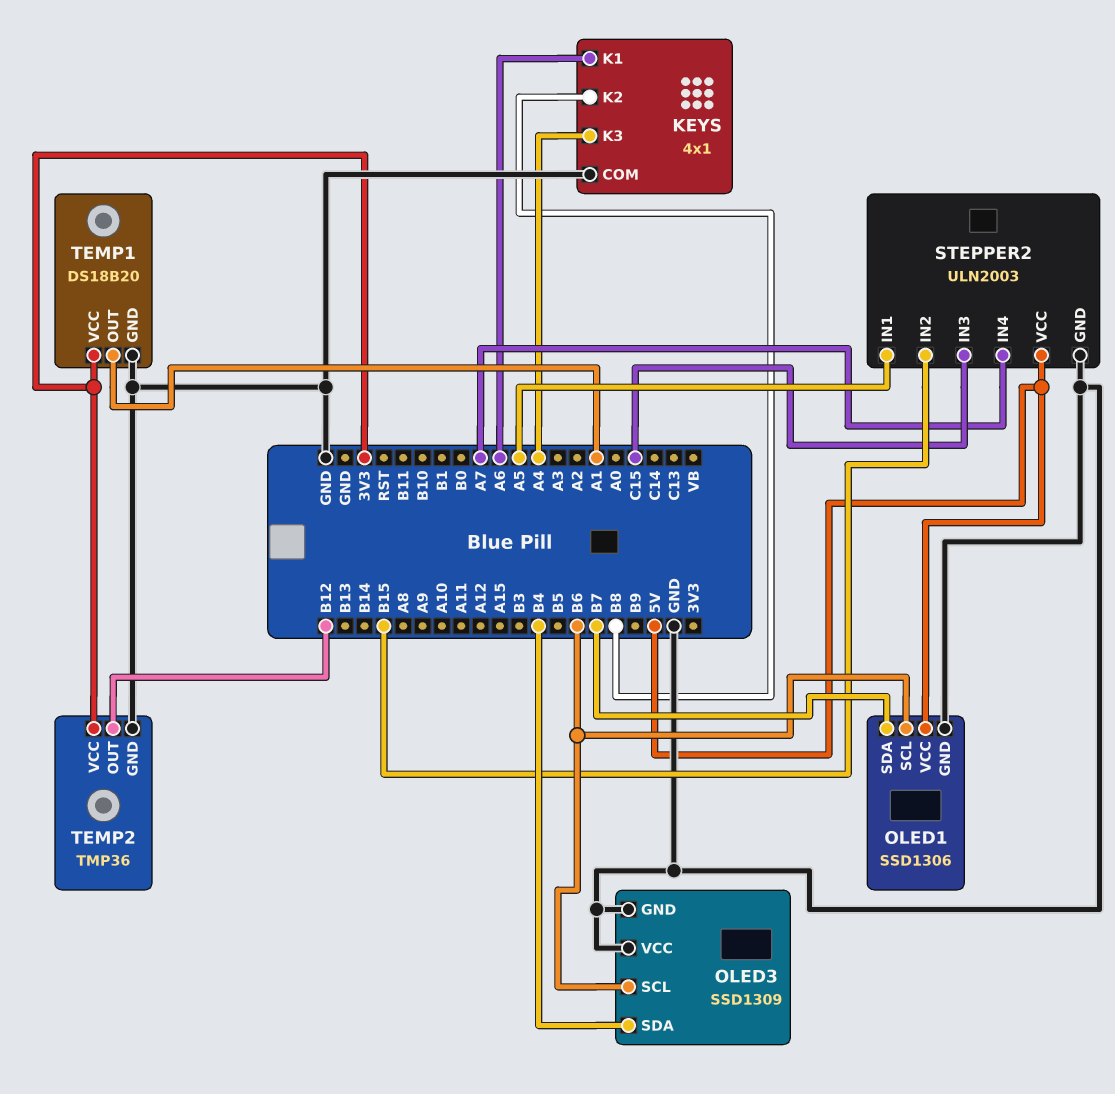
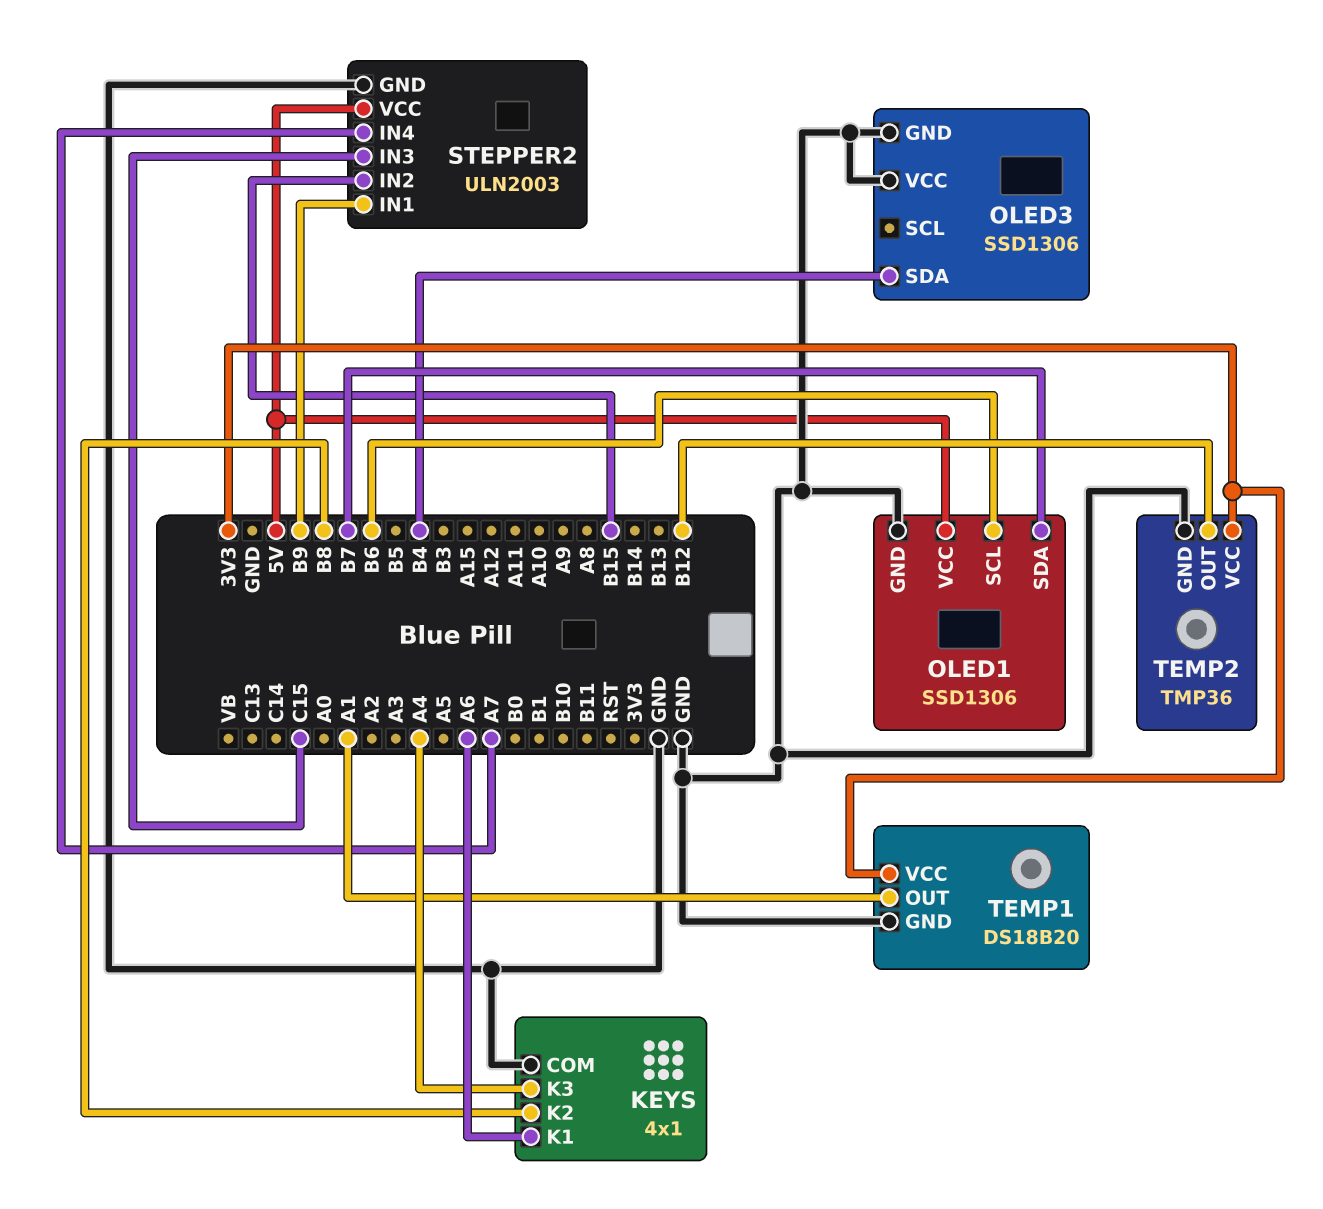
OLED3: SSD1309 -> SSD1306
OLED3 pin SCL: B6 -> none
STEPPER2 pin IN1: A5 -> B9

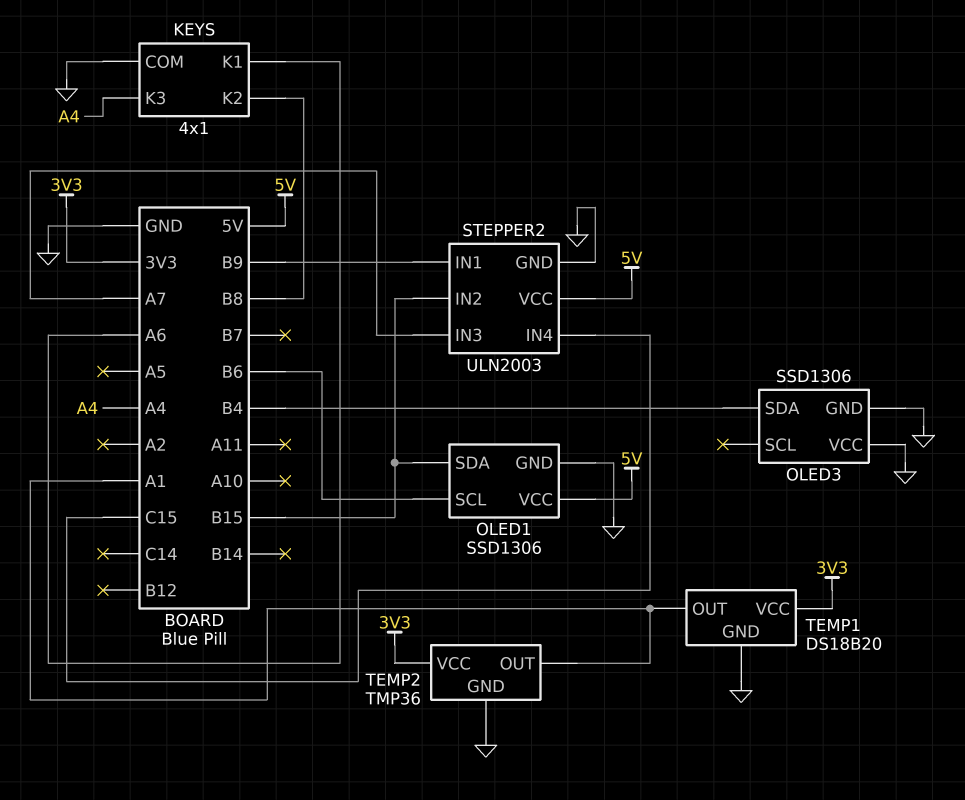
OLED1 pin SDA: B7 -> B15
STEPPER2 pin IN3: C15 -> A7
STEPPER2 pin IN4: A7 -> C15
TEMP2 pin OUT: B12 -> A1

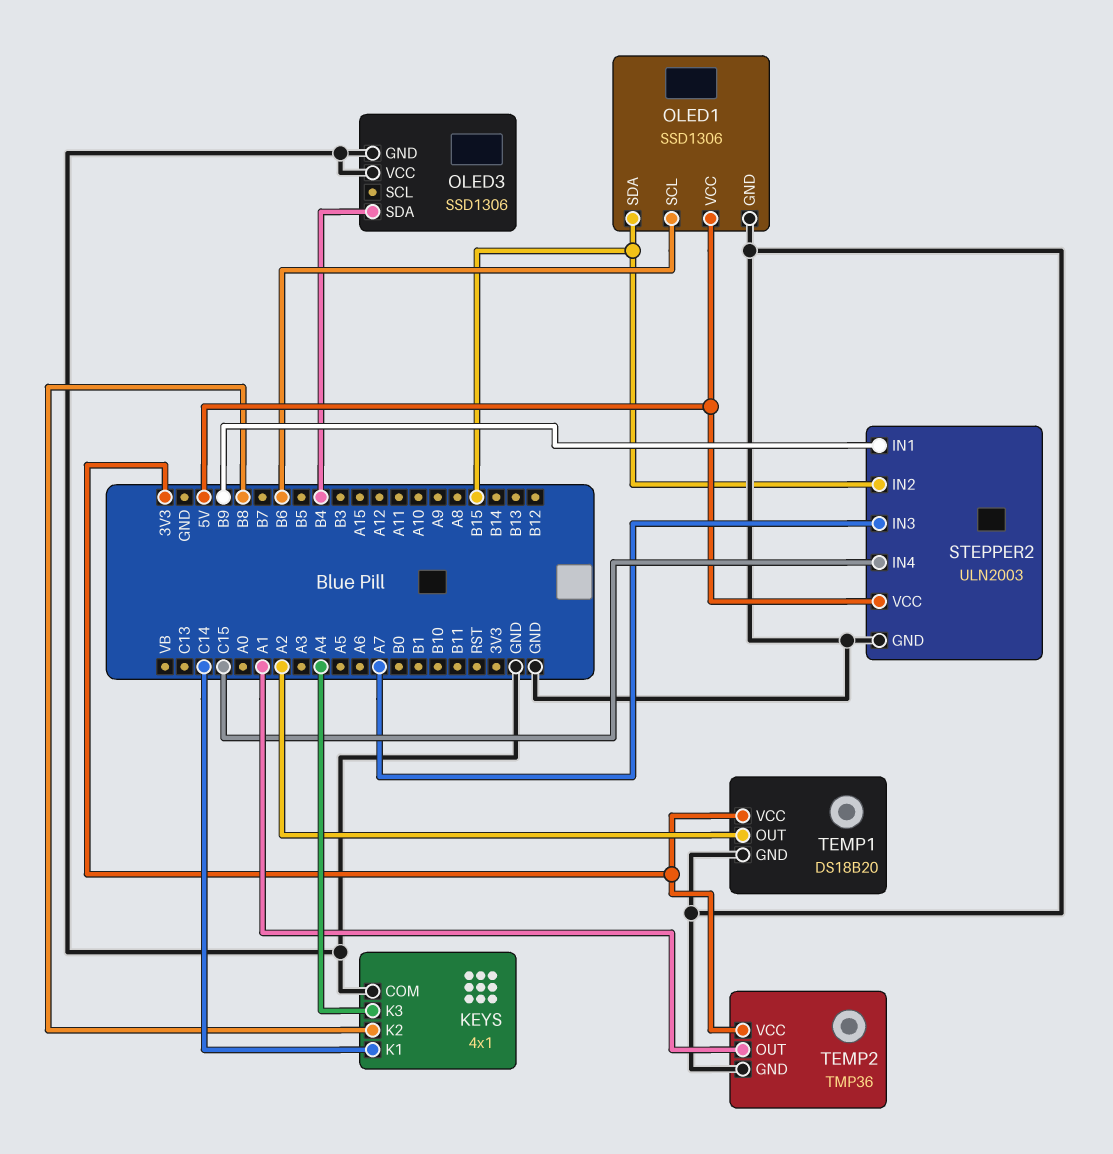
KEYS pin K1: A6 -> C14
TEMP1 pin OUT: A1 -> A2

